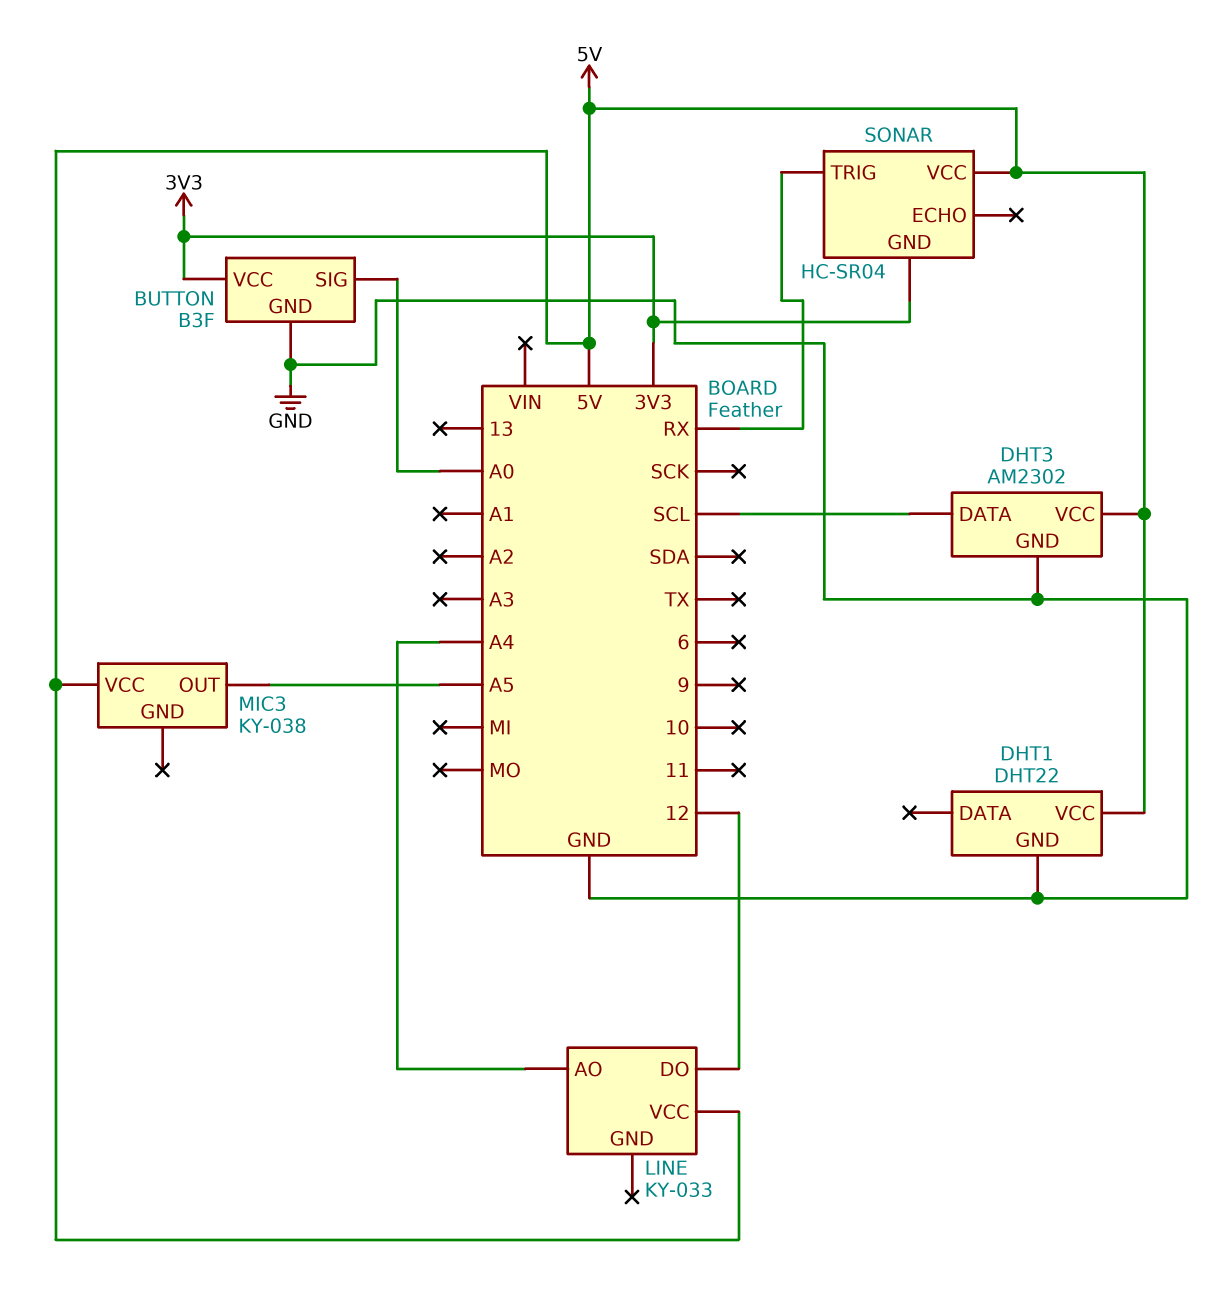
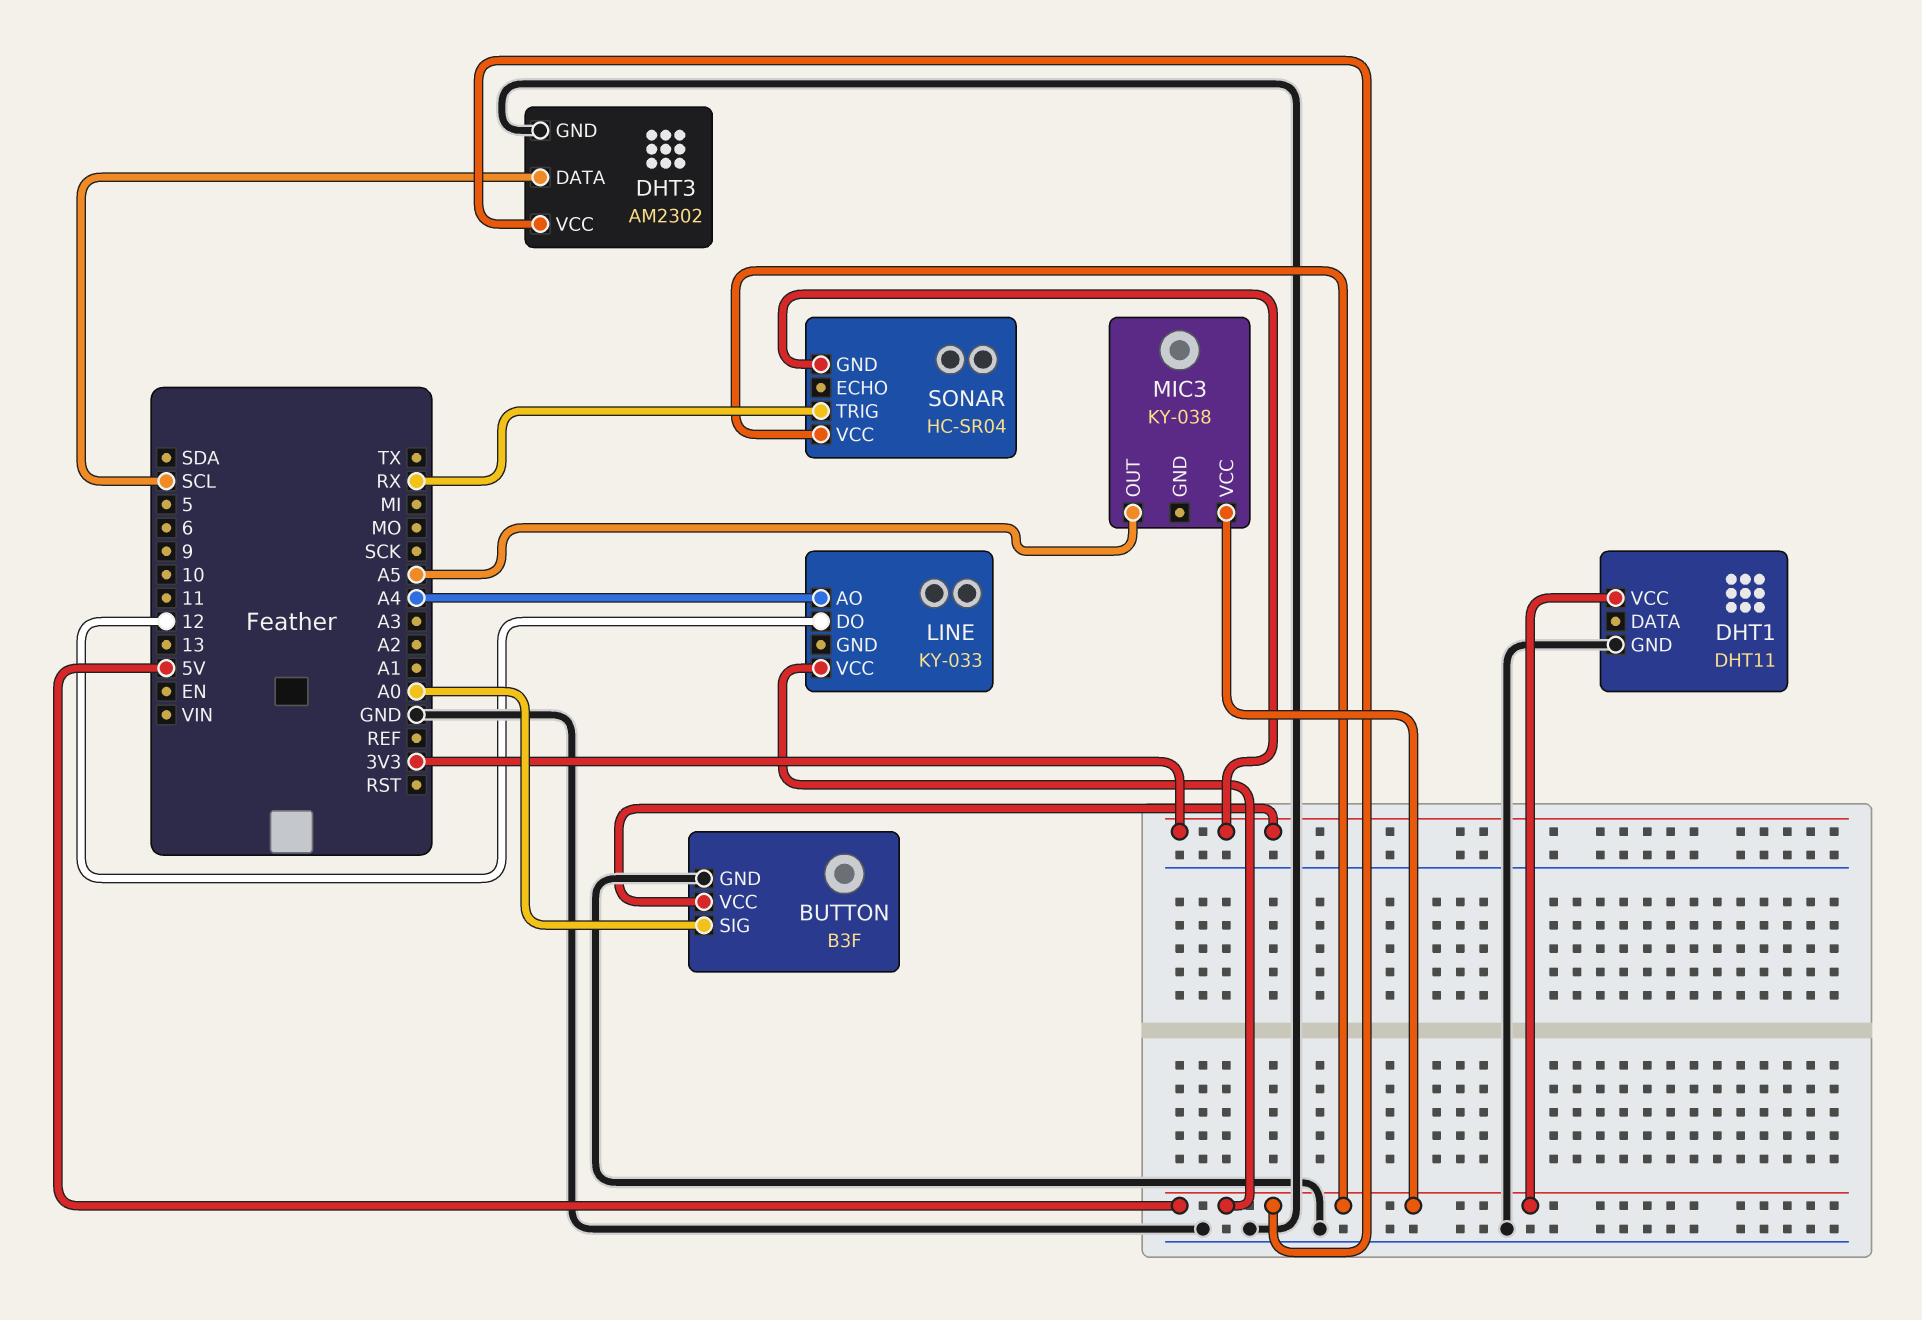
DHT1: DHT22 -> DHT11

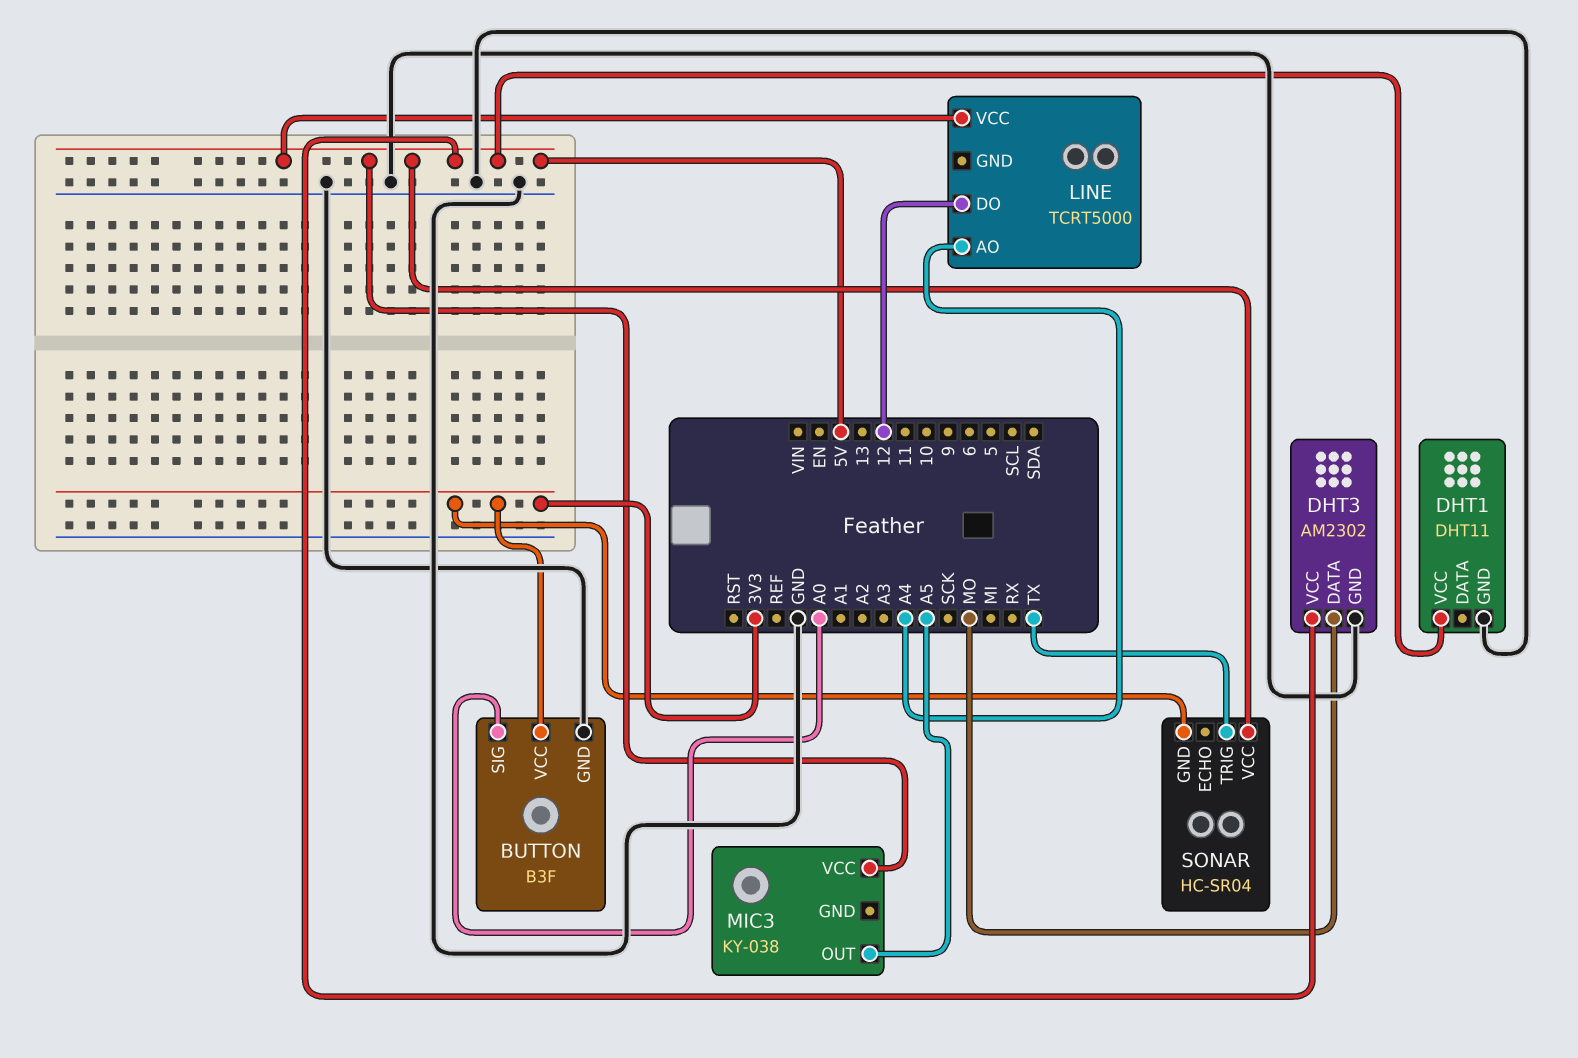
DHT3 pin DATA: SCL -> MO
LINE: KY-033 -> TCRT5000
SONAR pin TRIG: RX -> TX

